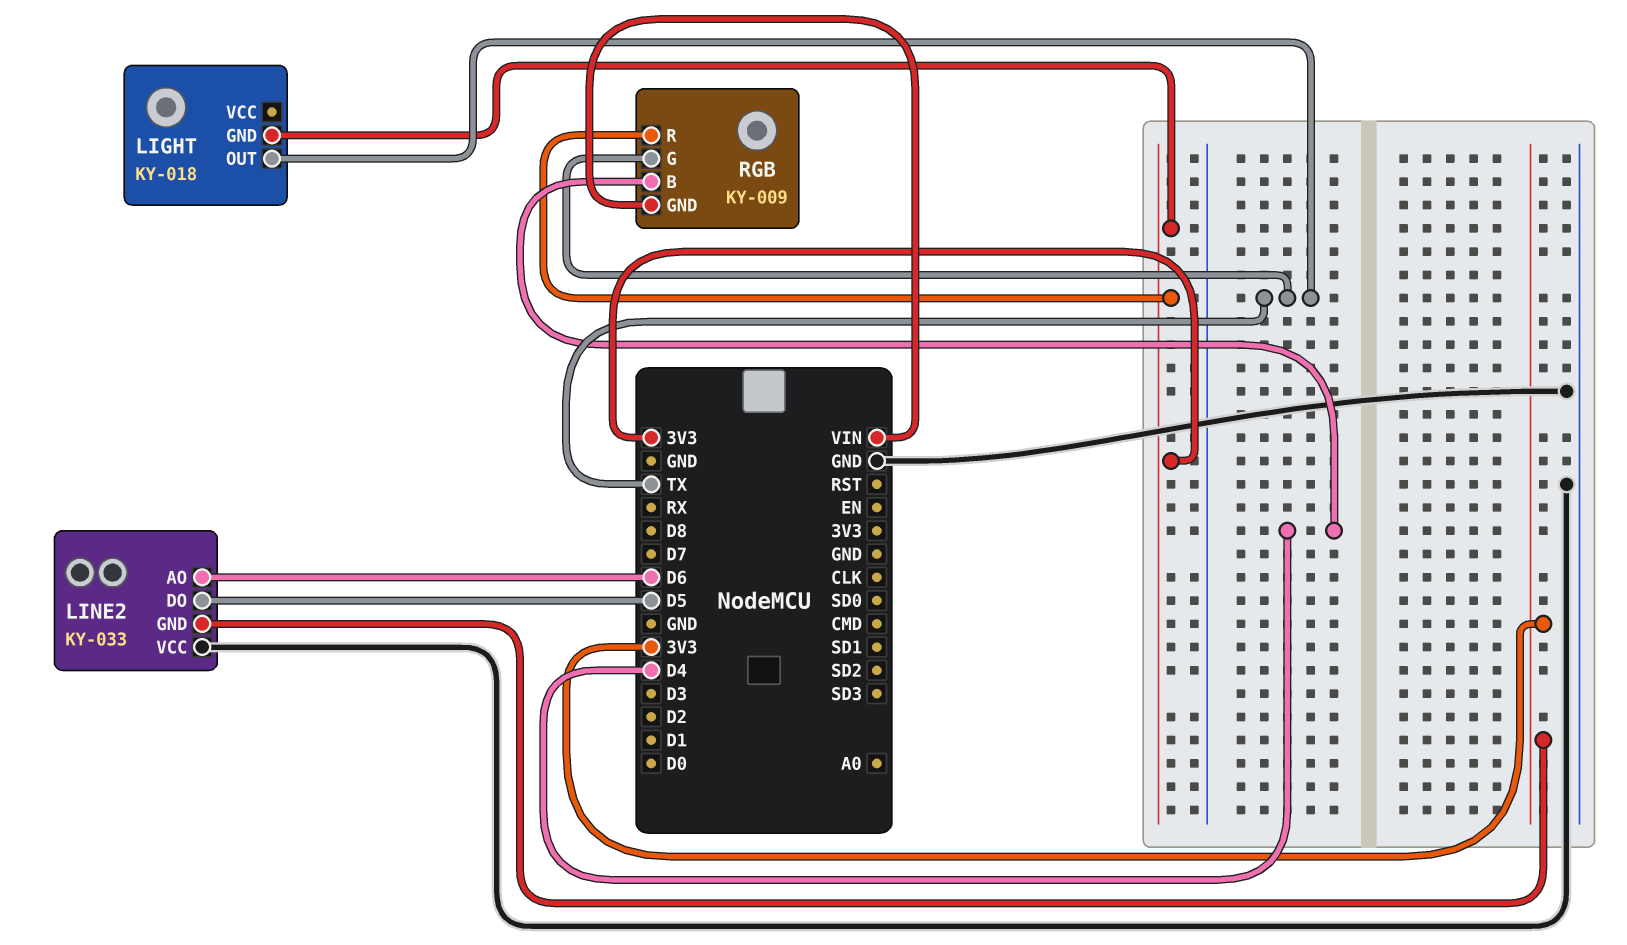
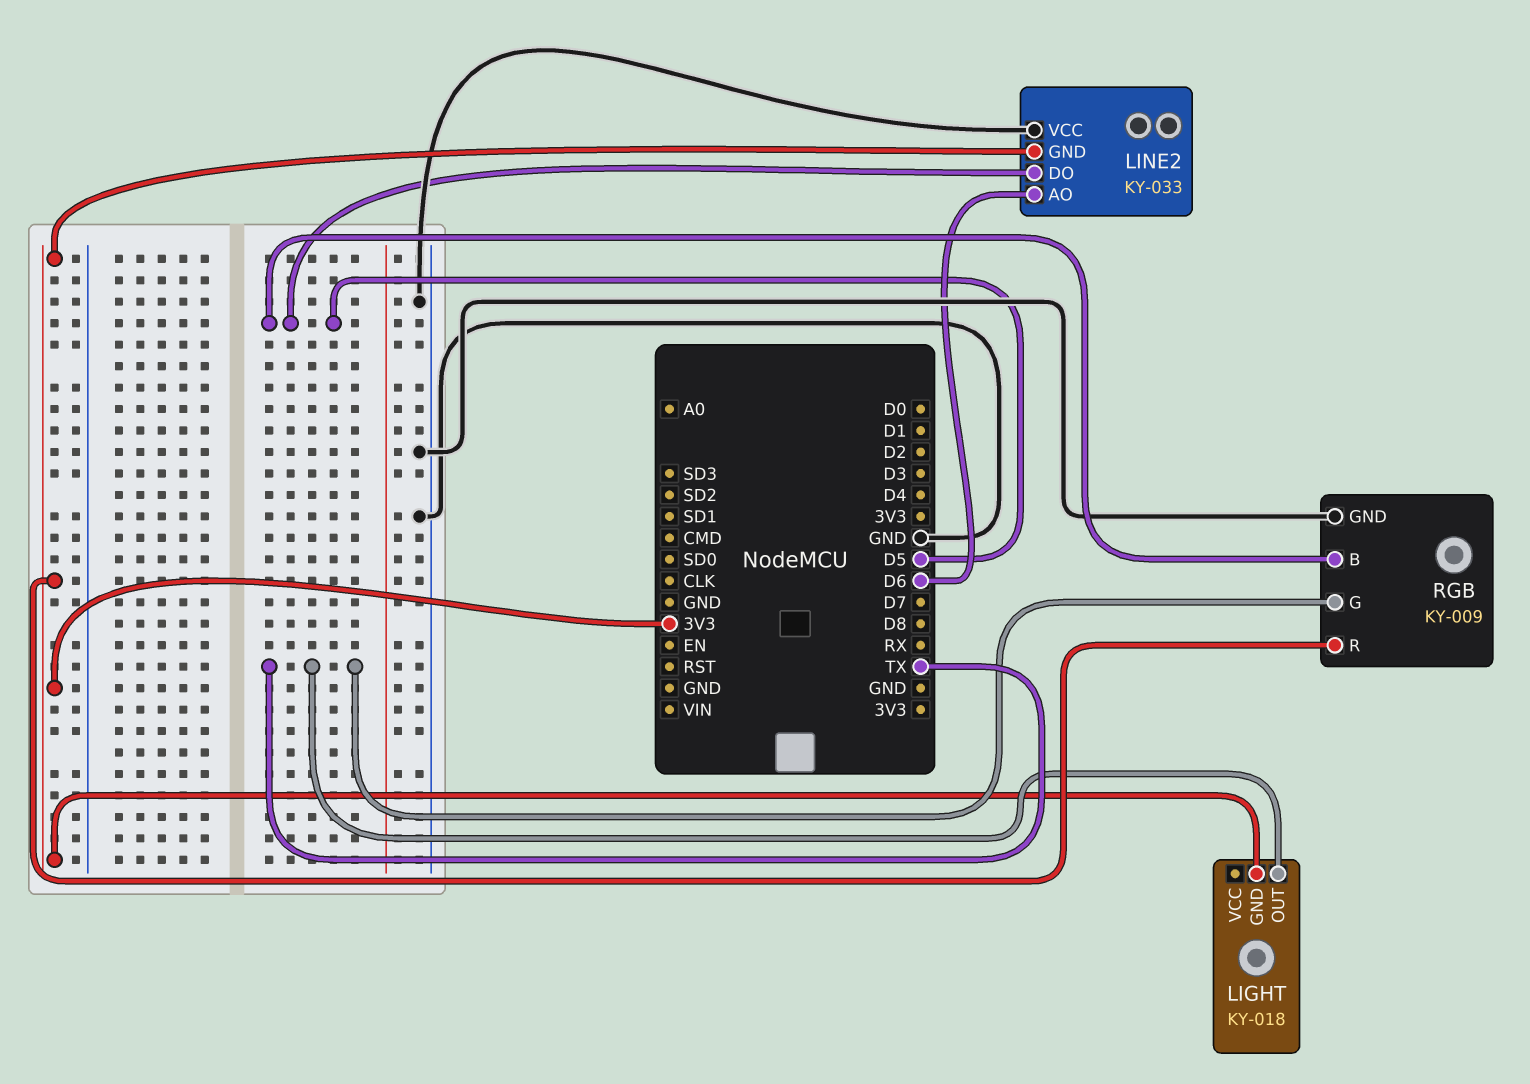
RGB pin B: D4 -> D5
RGB pin GND: VIN -> GND

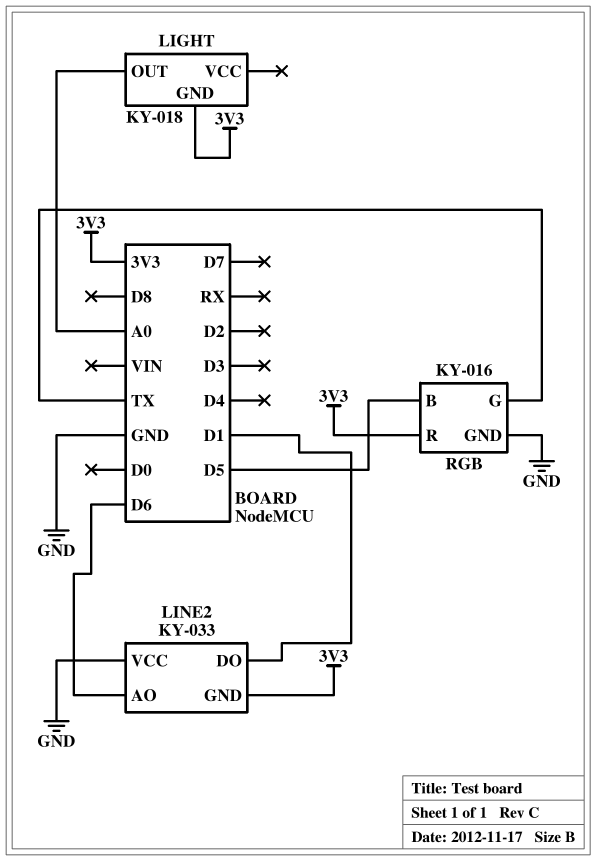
LIGHT pin OUT: TX -> A0
LINE2 pin DO: D5 -> D1
RGB: KY-009 -> KY-016

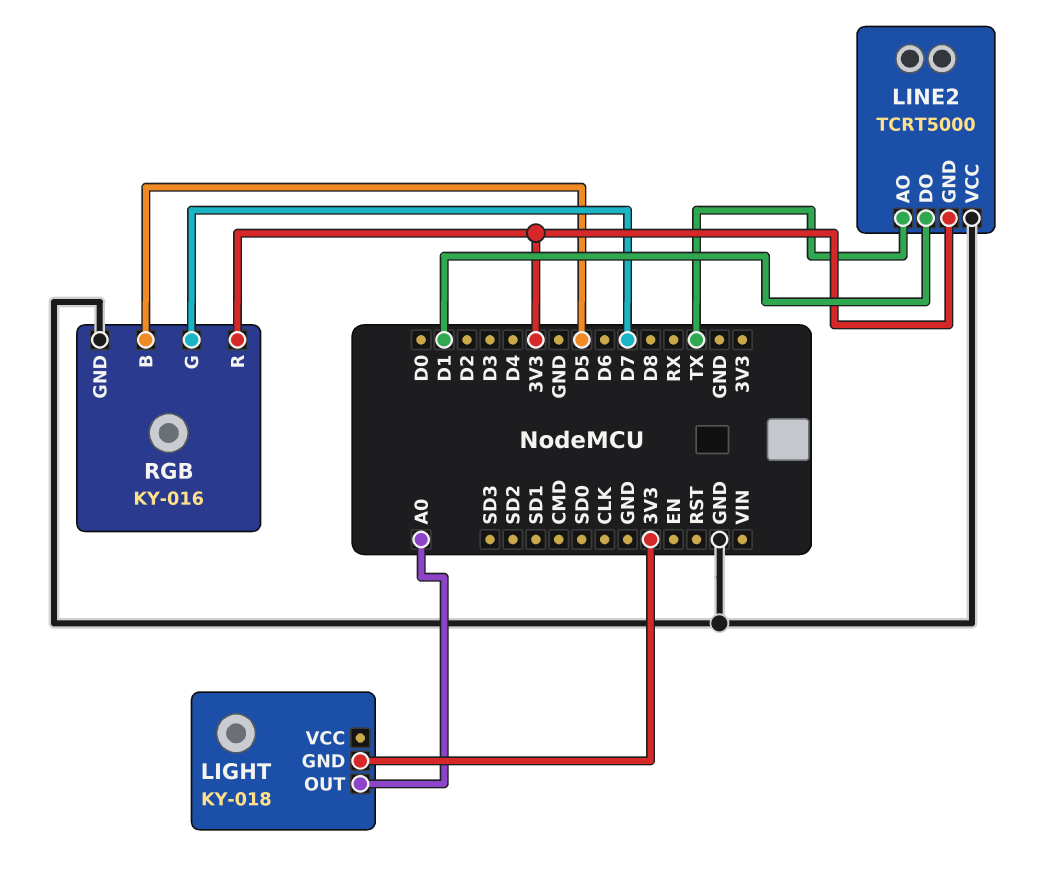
LINE2: KY-033 -> TCRT5000
LINE2 pin AO: D6 -> TX
RGB pin G: TX -> D7

